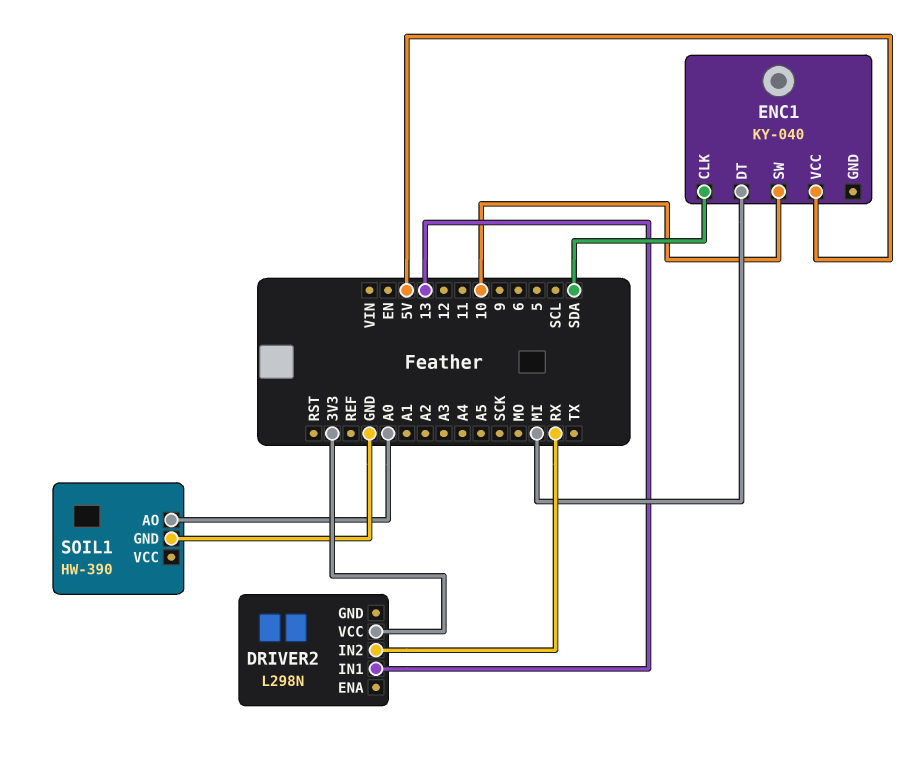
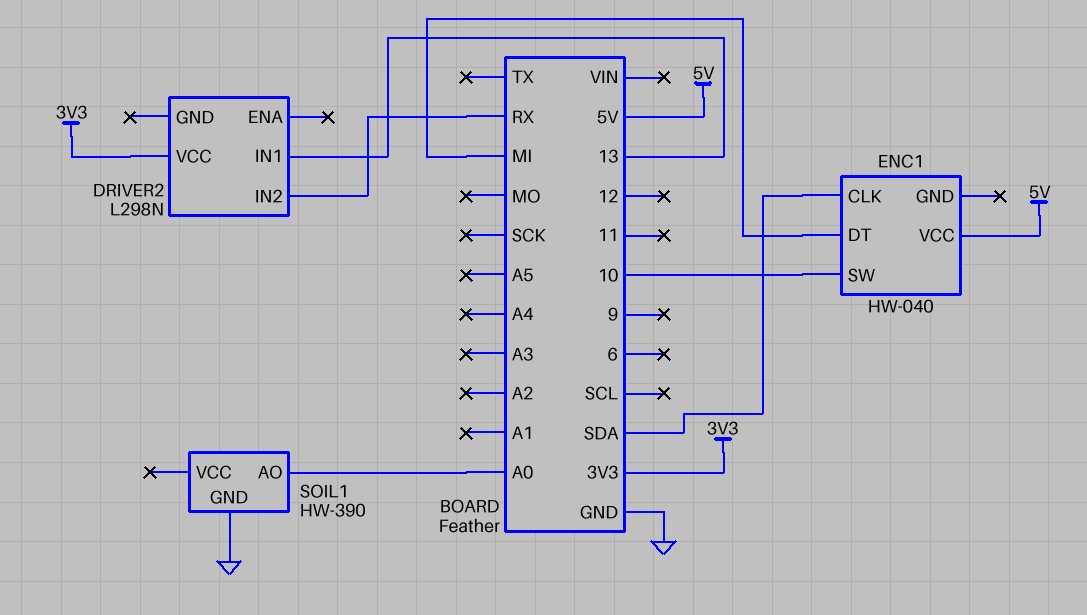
ENC1: KY-040 -> HW-040

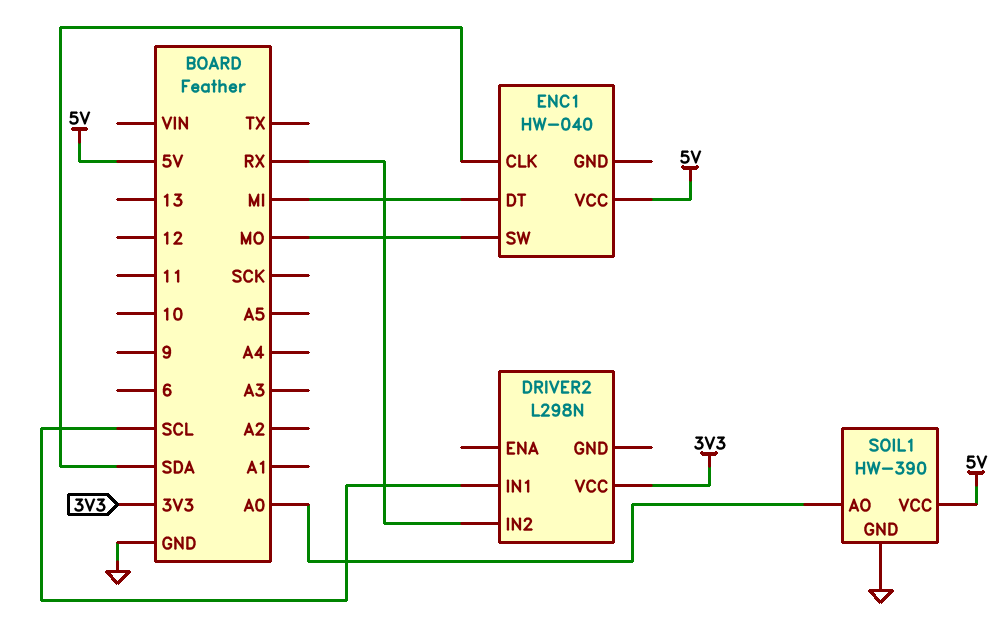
DRIVER2 pin IN1: 13 -> SCL
ENC1 pin SW: 10 -> MO
SOIL1 pin VCC: none -> 5V

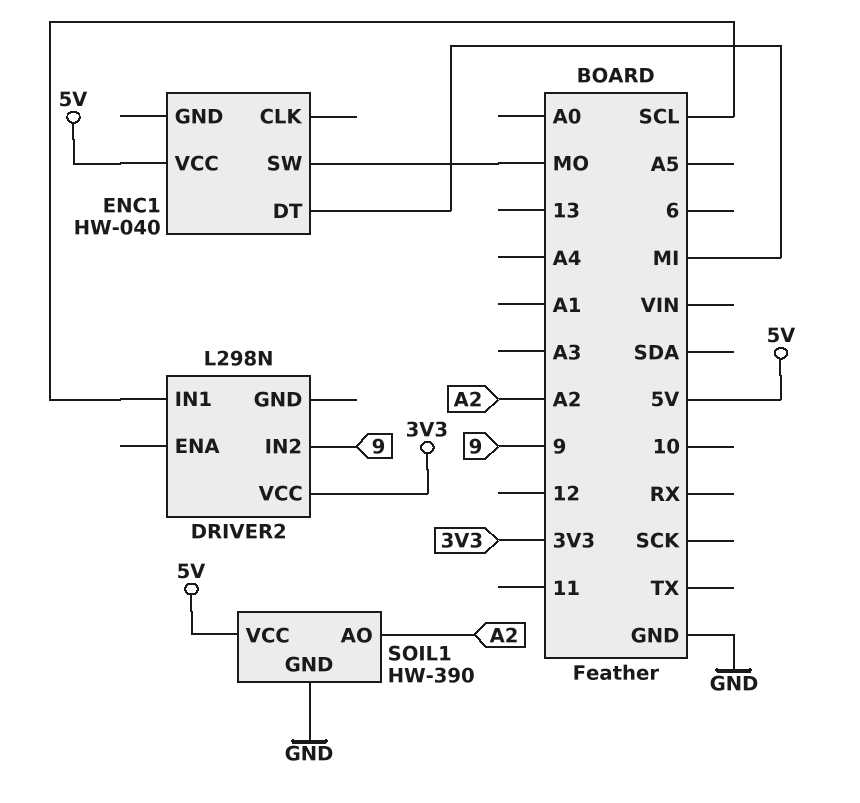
DRIVER2 pin IN2: RX -> 9
ENC1 pin CLK: SDA -> none
SOIL1 pin AO: A0 -> A2

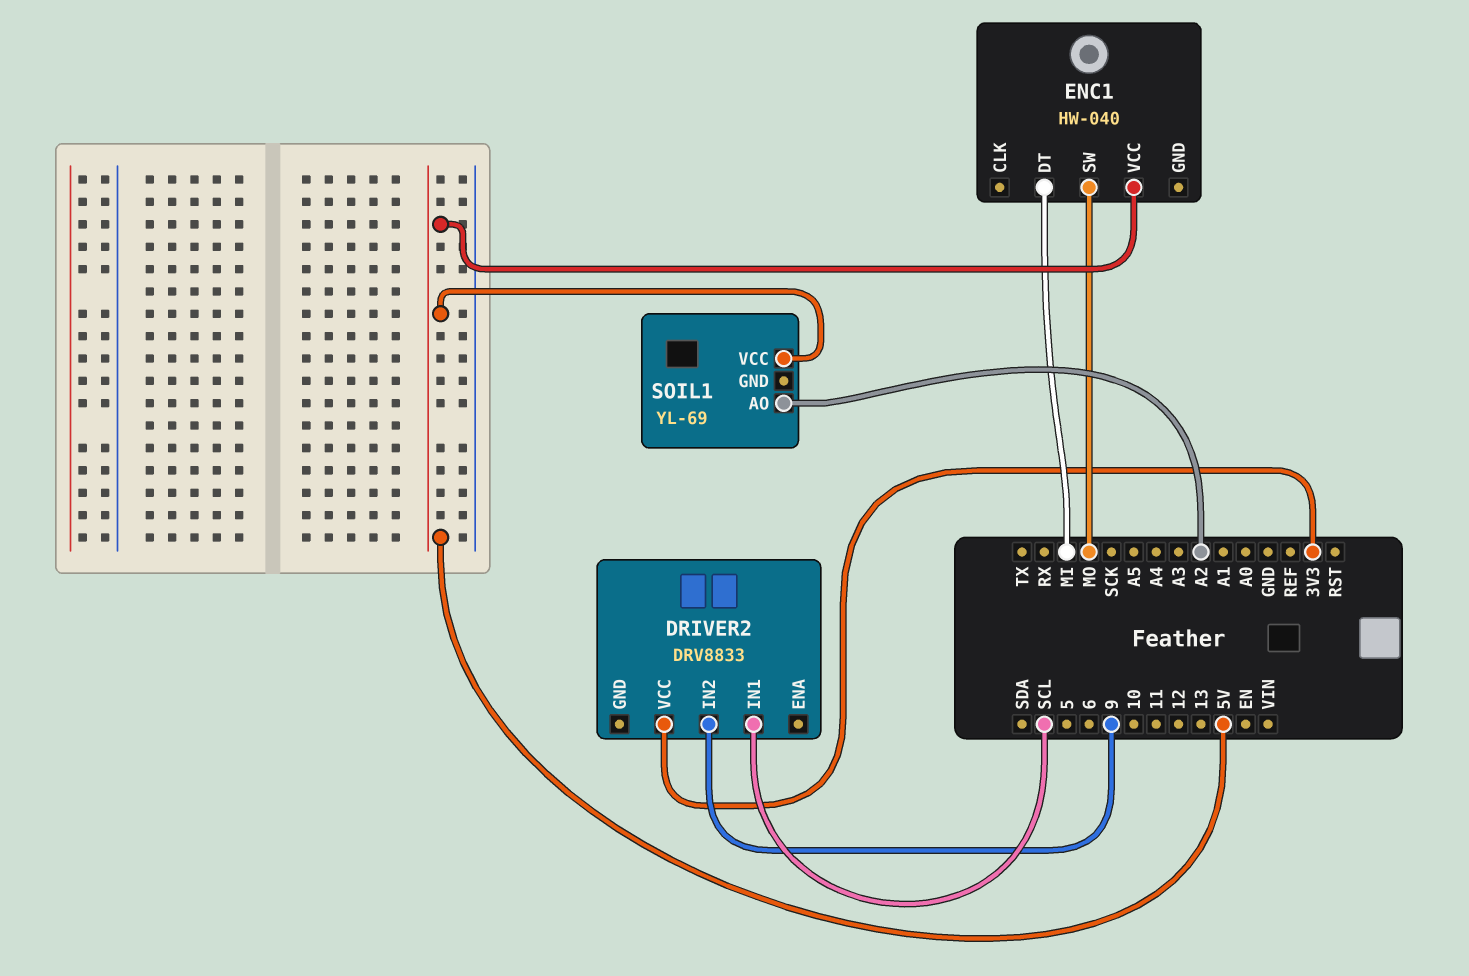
DRIVER2: L298N -> DRV8833
SOIL1: HW-390 -> YL-69
SOIL1 pin GND: GND -> none

